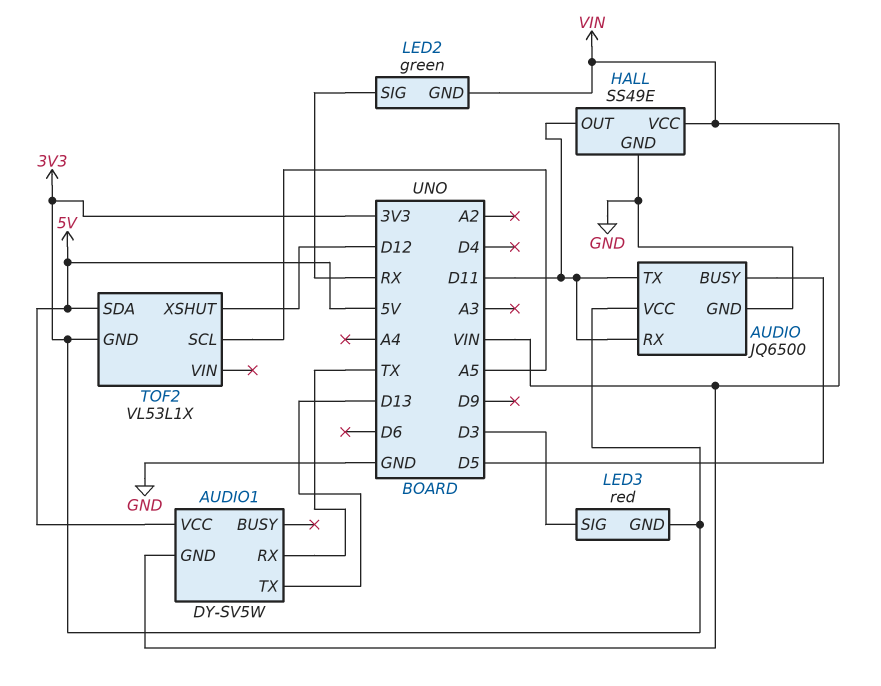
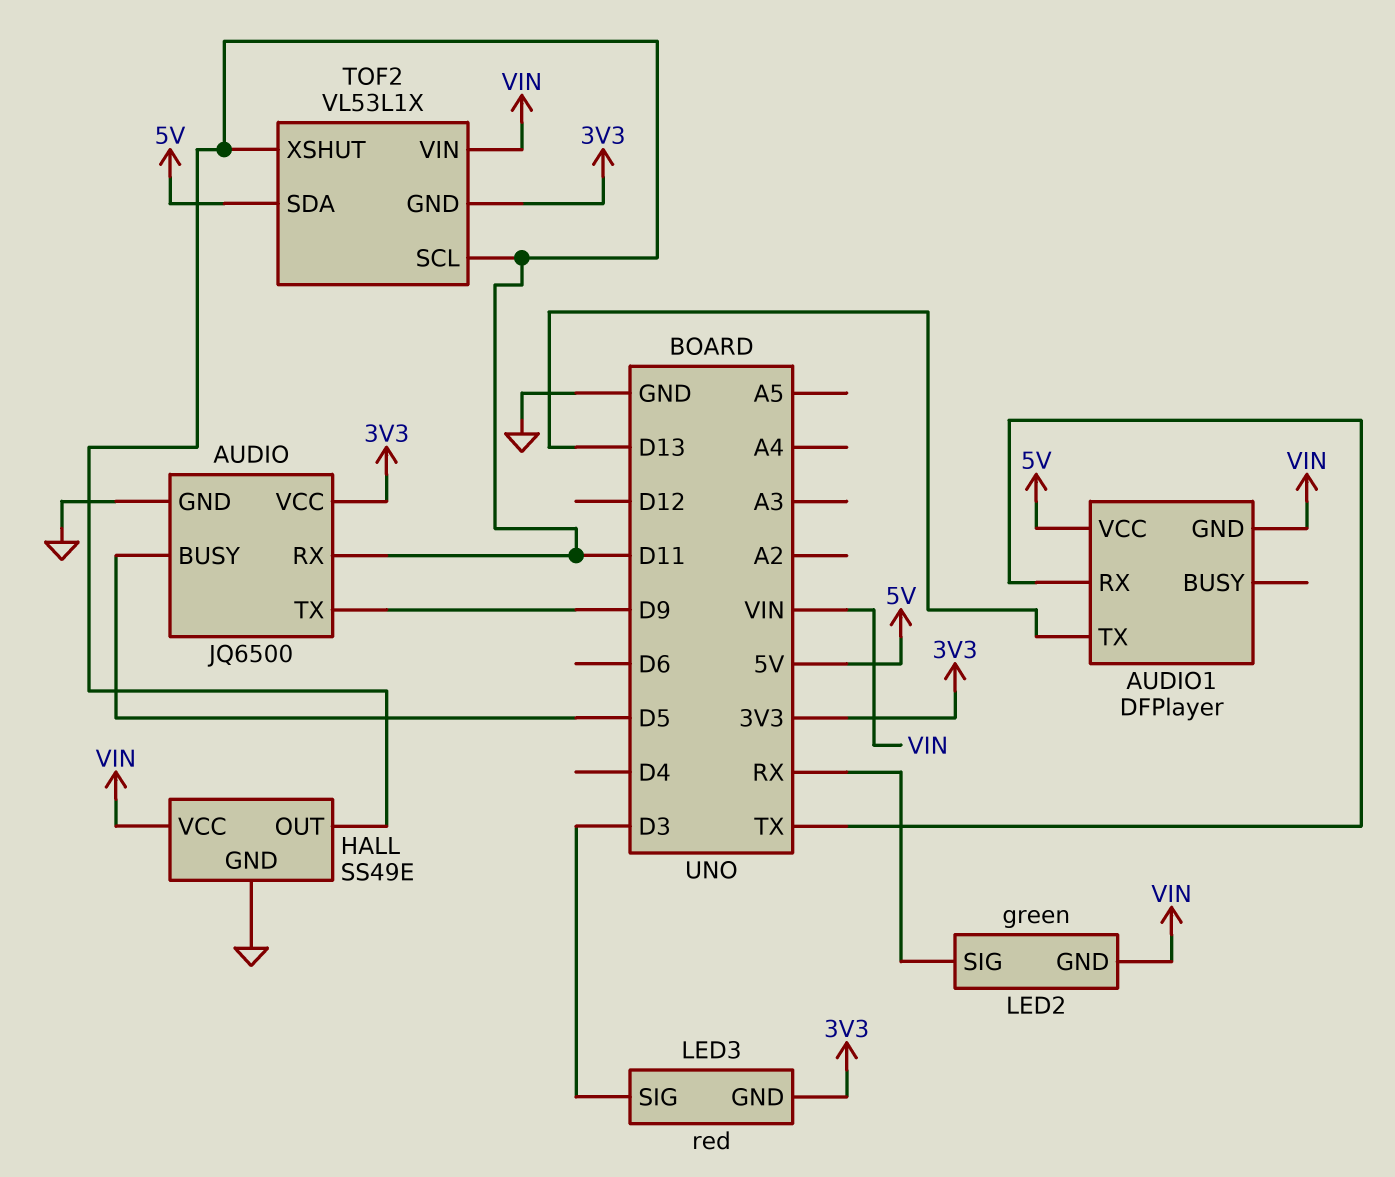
AUDIO pin TX: D11 -> D9
AUDIO1: DY-SV5W -> DFPlayer
TOF2 pin SCL: A5 -> D11
TOF2 pin VIN: none -> VIN
TOF2 pin XSHUT: D12 -> D11

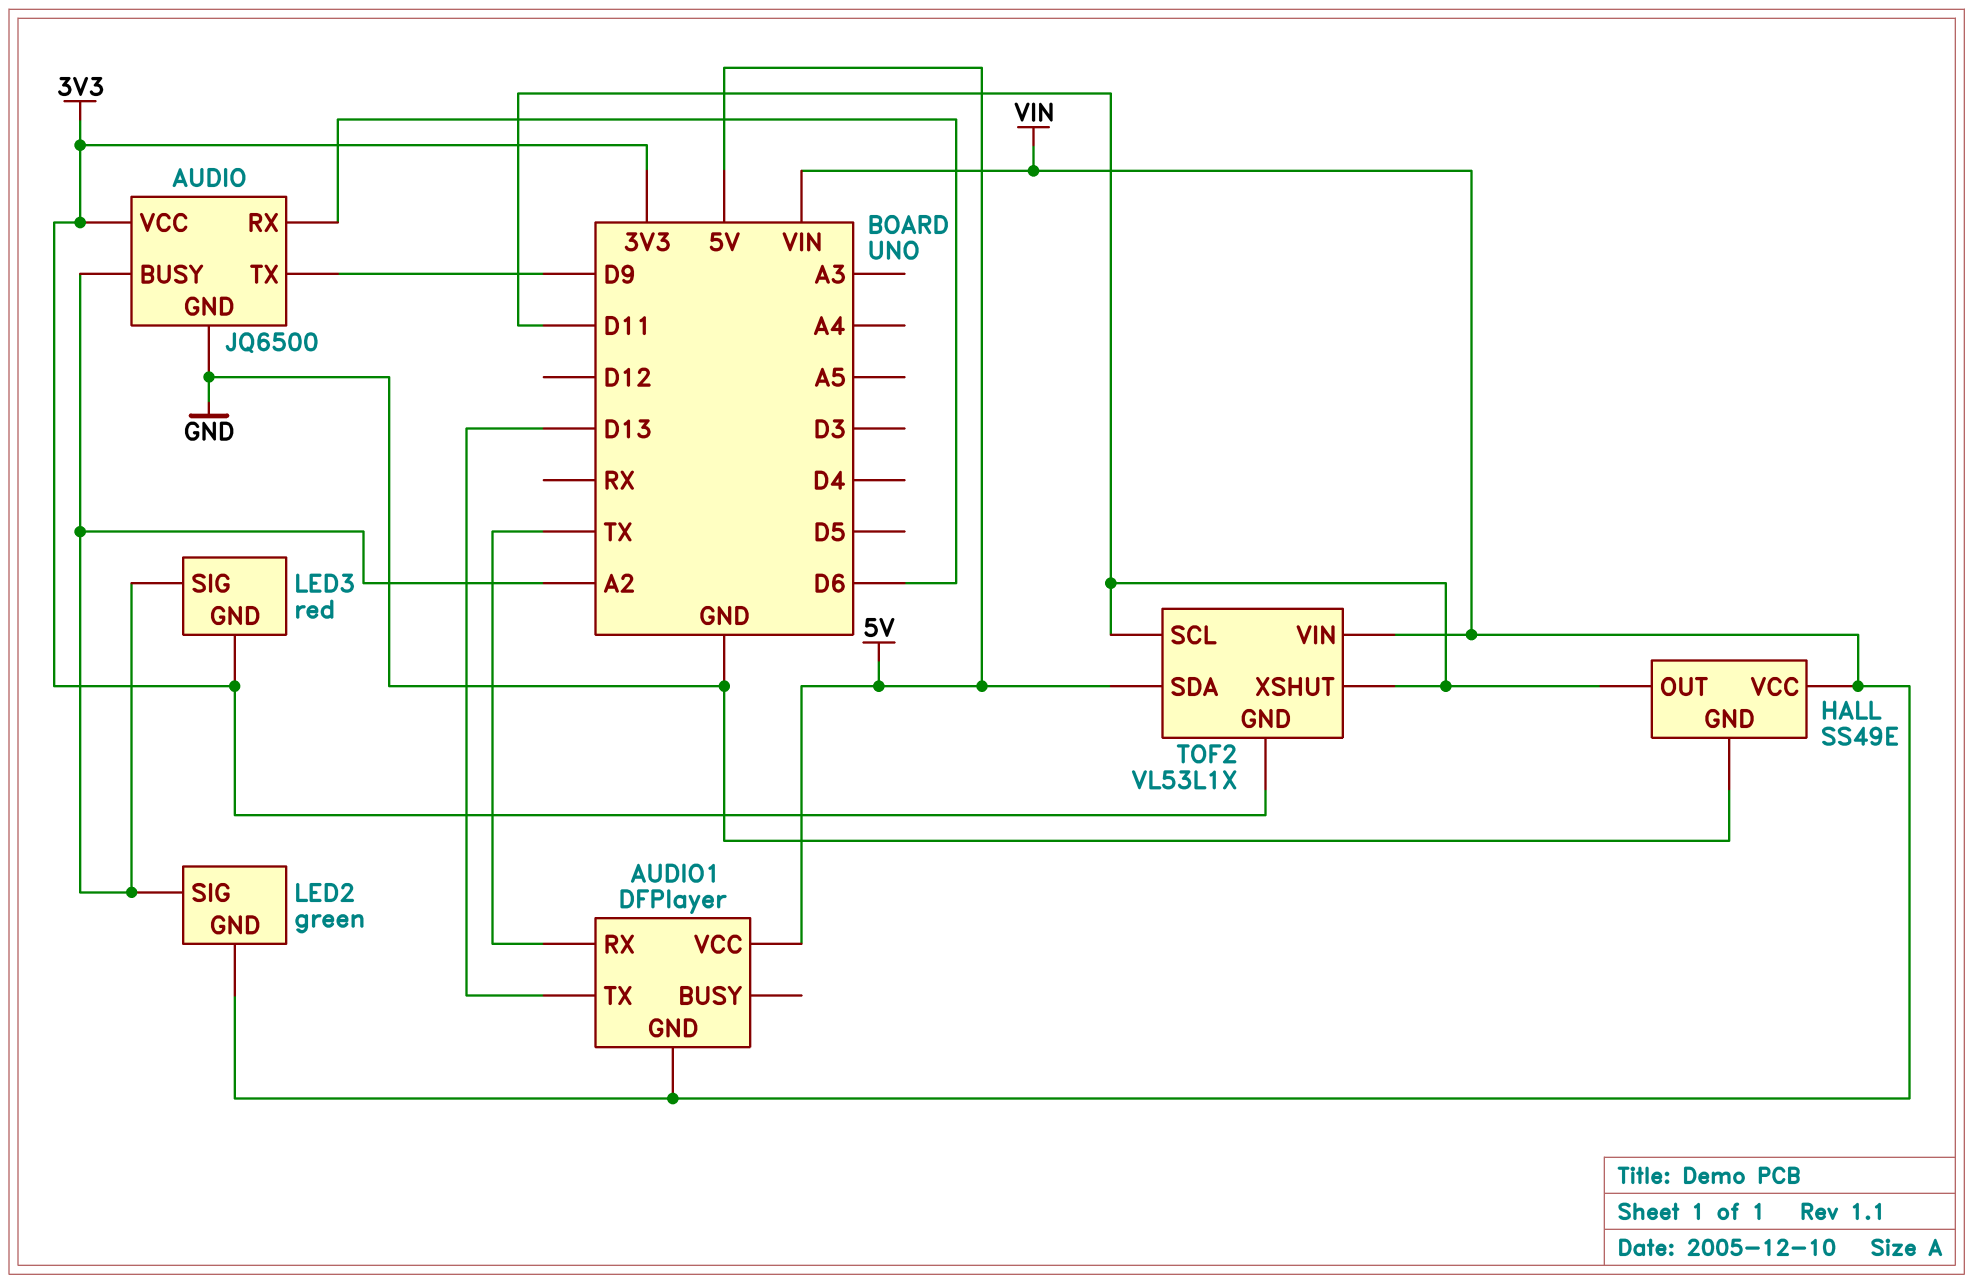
AUDIO pin BUSY: D5 -> A2
AUDIO pin RX: D11 -> D6
LED2 pin SIG: RX -> A2
LED3 pin SIG: D3 -> A2

